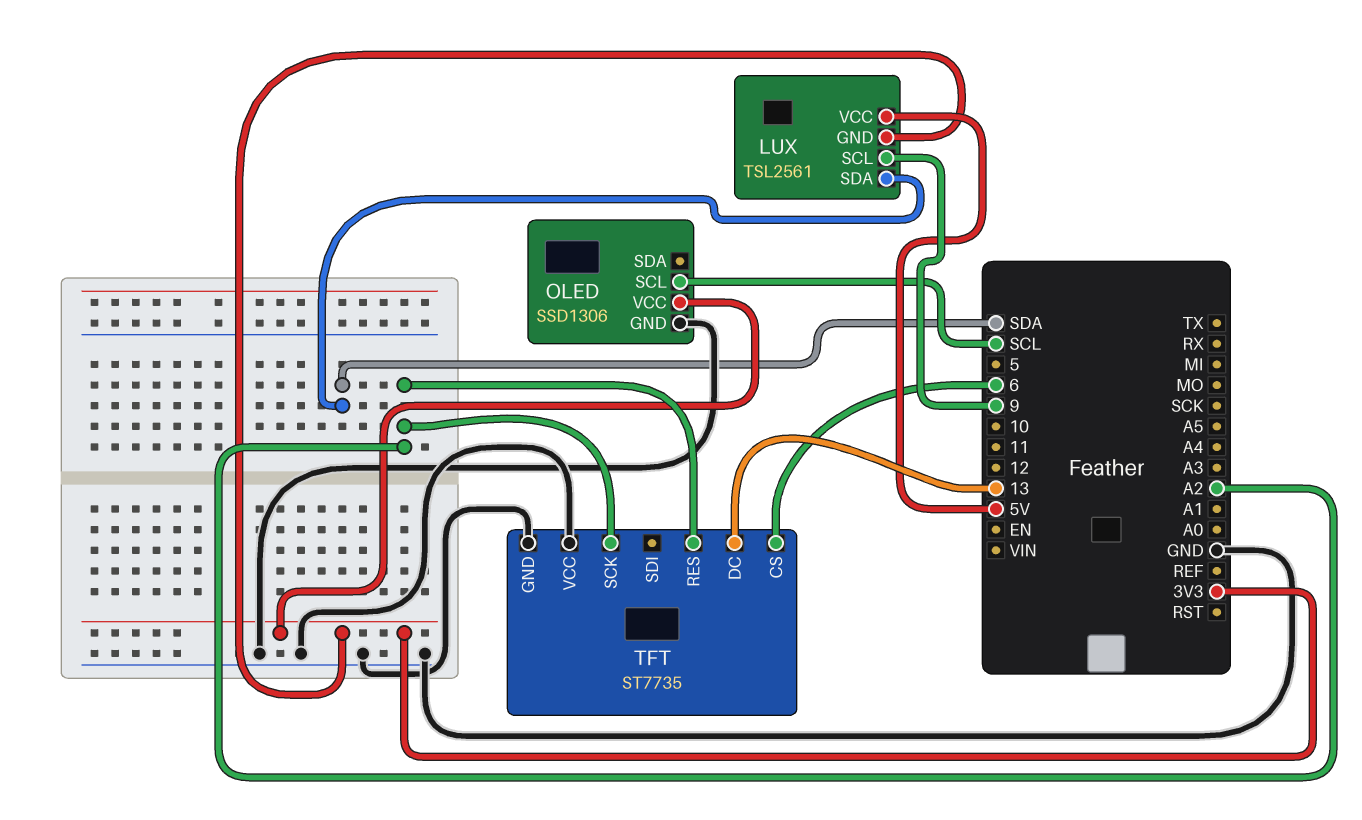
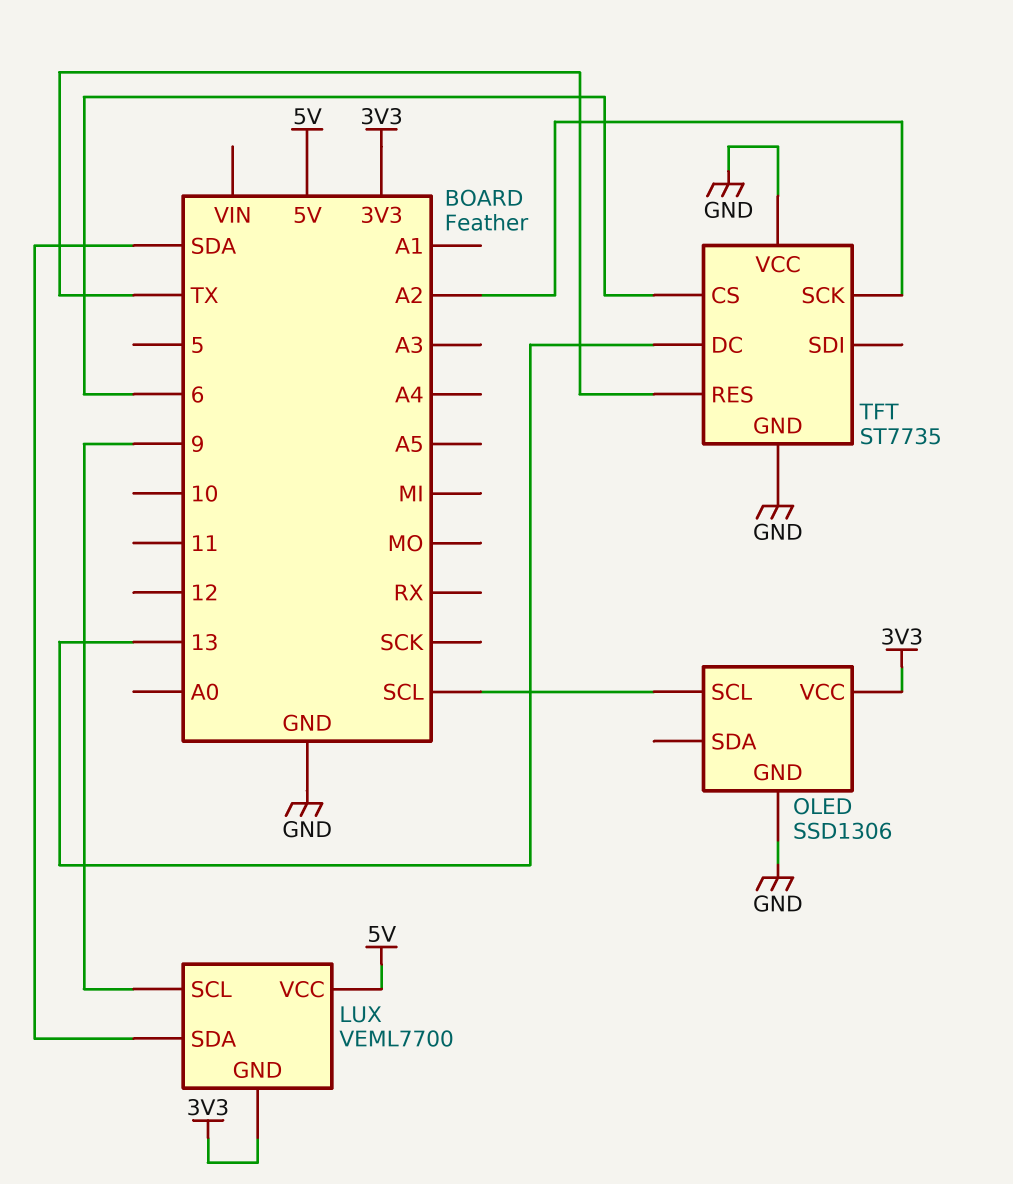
LUX: TSL2561 -> VEML7700
TFT pin RES: A2 -> TX

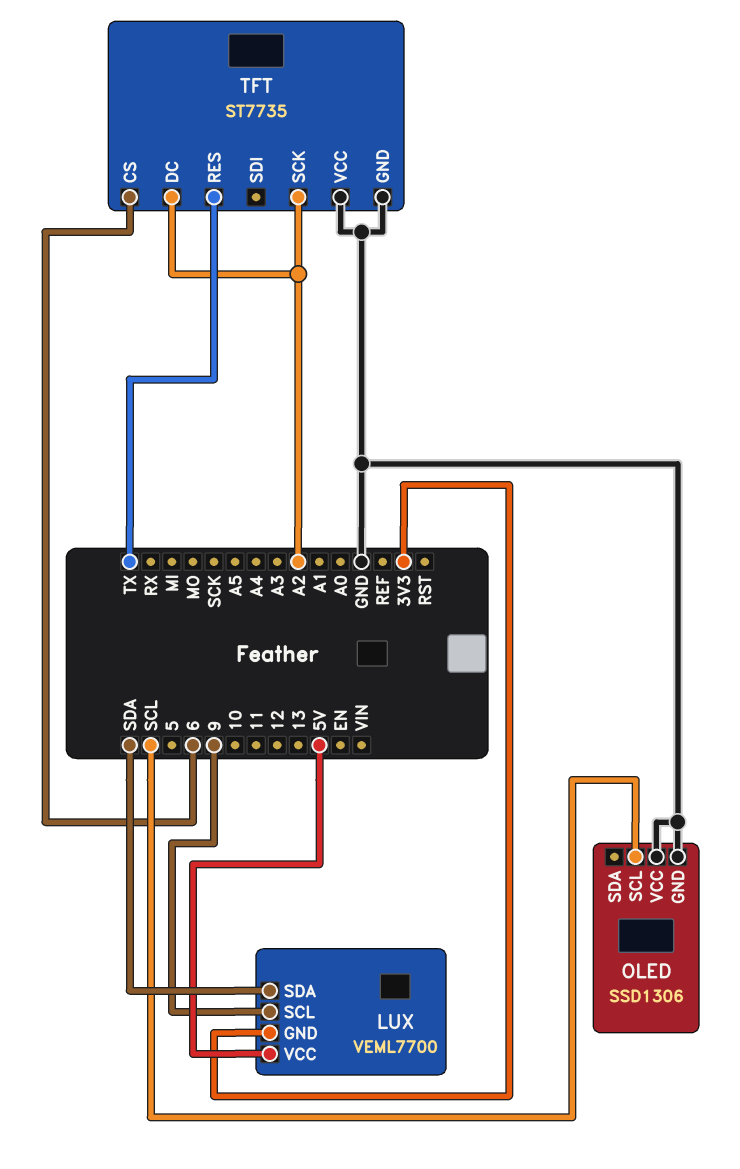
OLED pin VCC: 3V3 -> GND
TFT pin DC: 13 -> A2

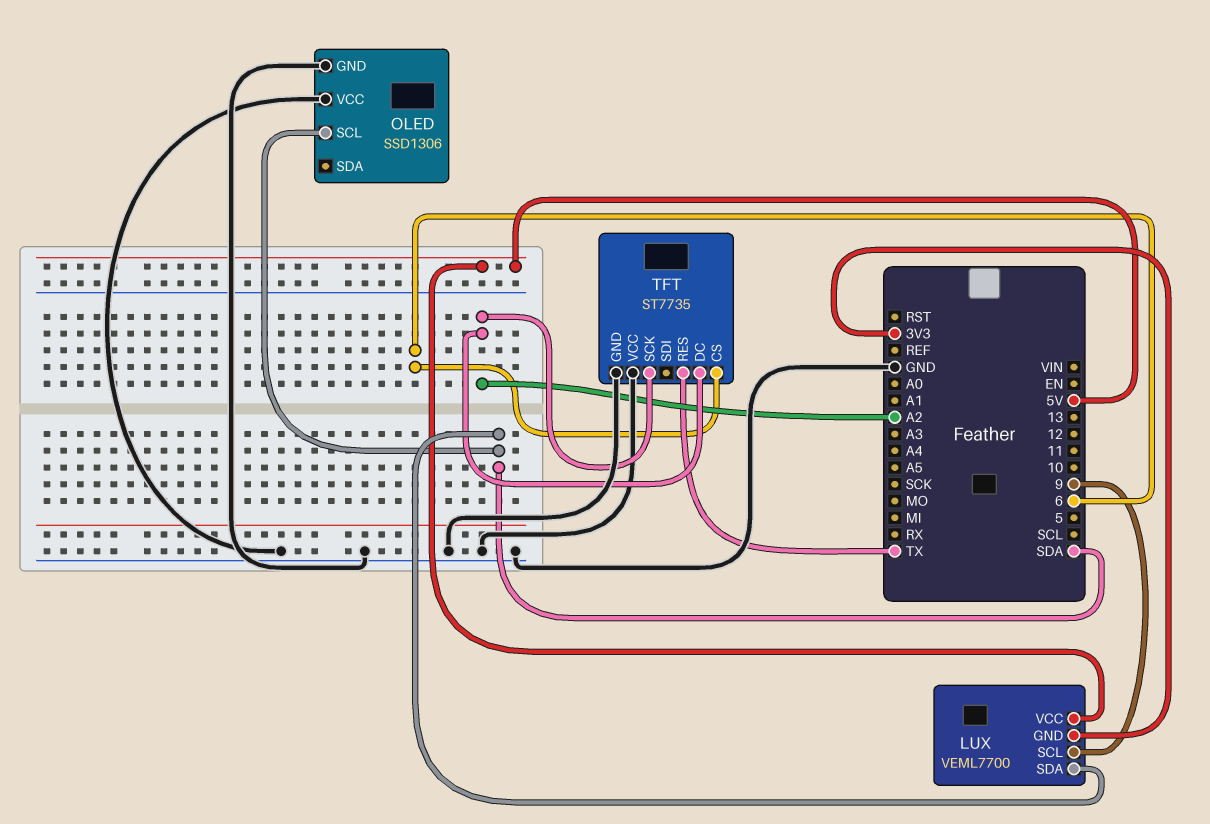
OLED pin SCL: SCL -> SDA

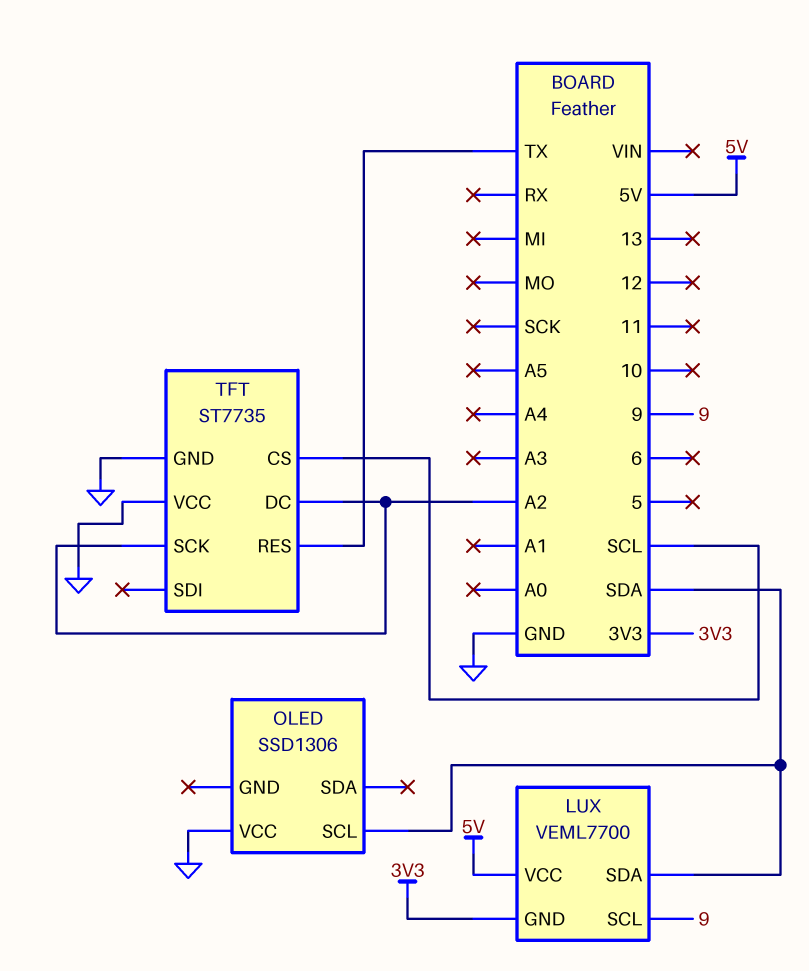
OLED pin GND: GND -> none
TFT pin CS: 6 -> SCL

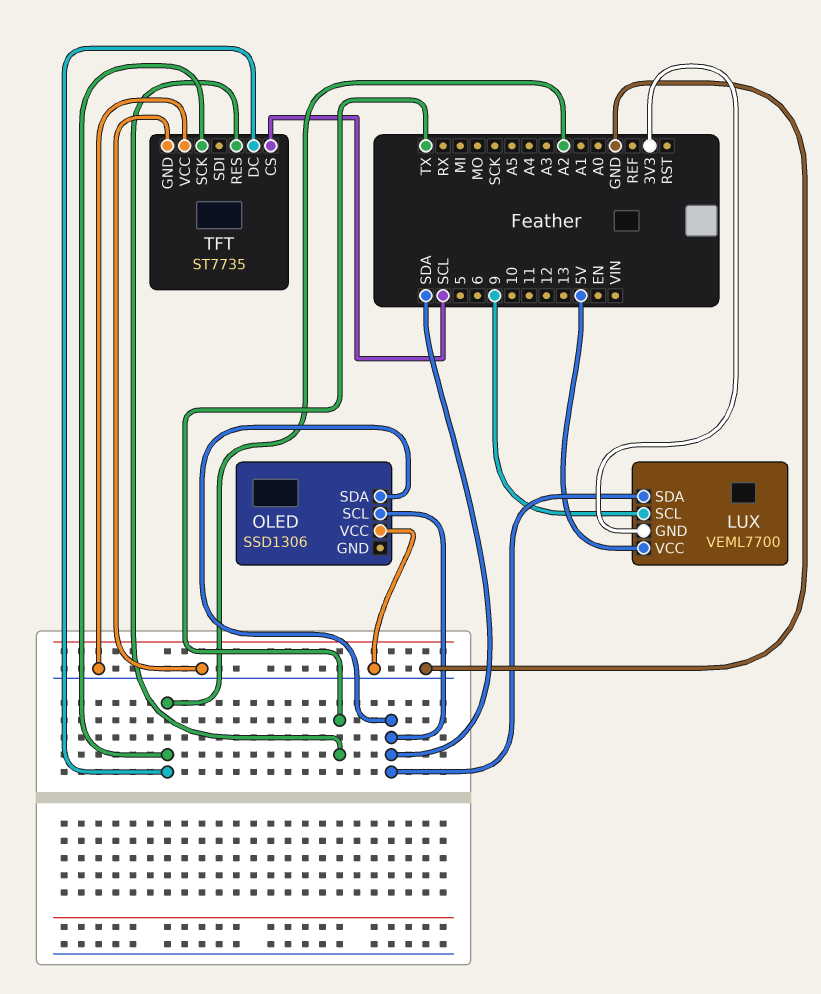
OLED pin SDA: none -> SDA

